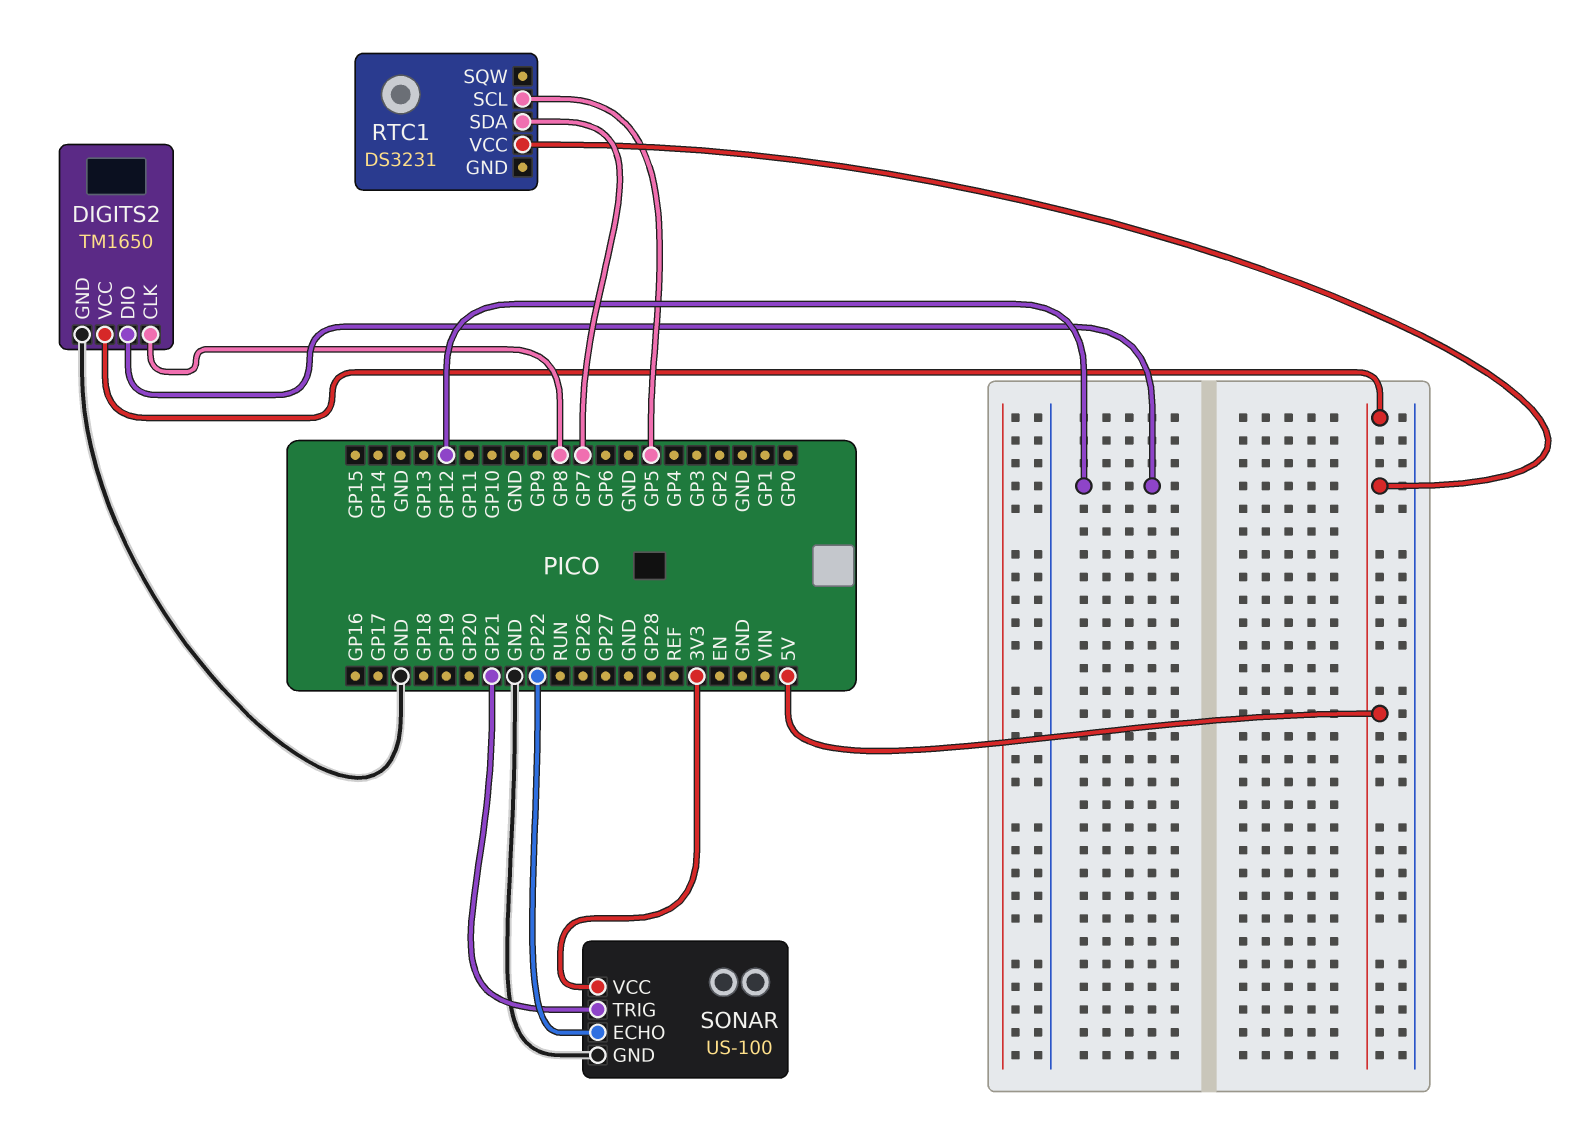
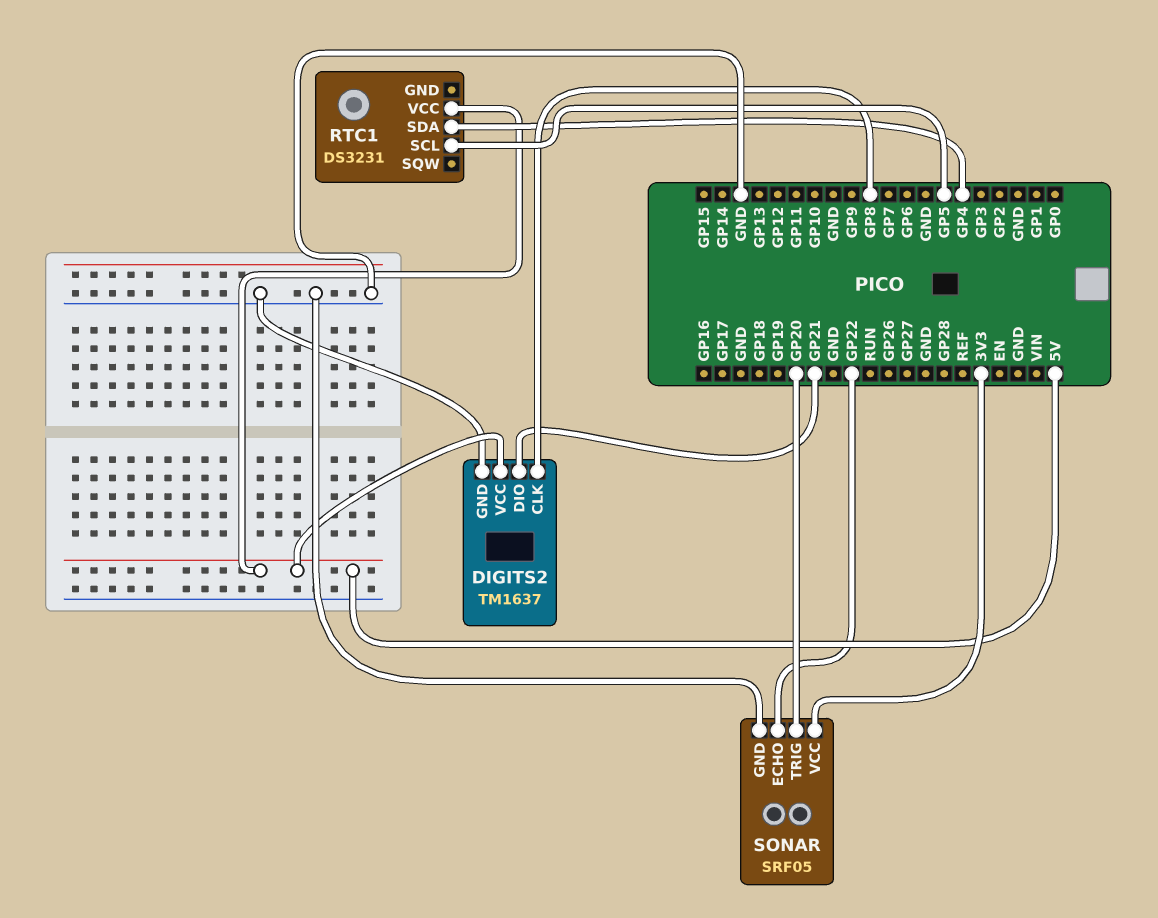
DIGITS2: TM1650 -> TM1637
DIGITS2 pin DIO: GP12 -> GP21
RTC1 pin SDA: GP7 -> GP4
SONAR: US-100 -> SRF05
SONAR pin TRIG: GP21 -> GP20

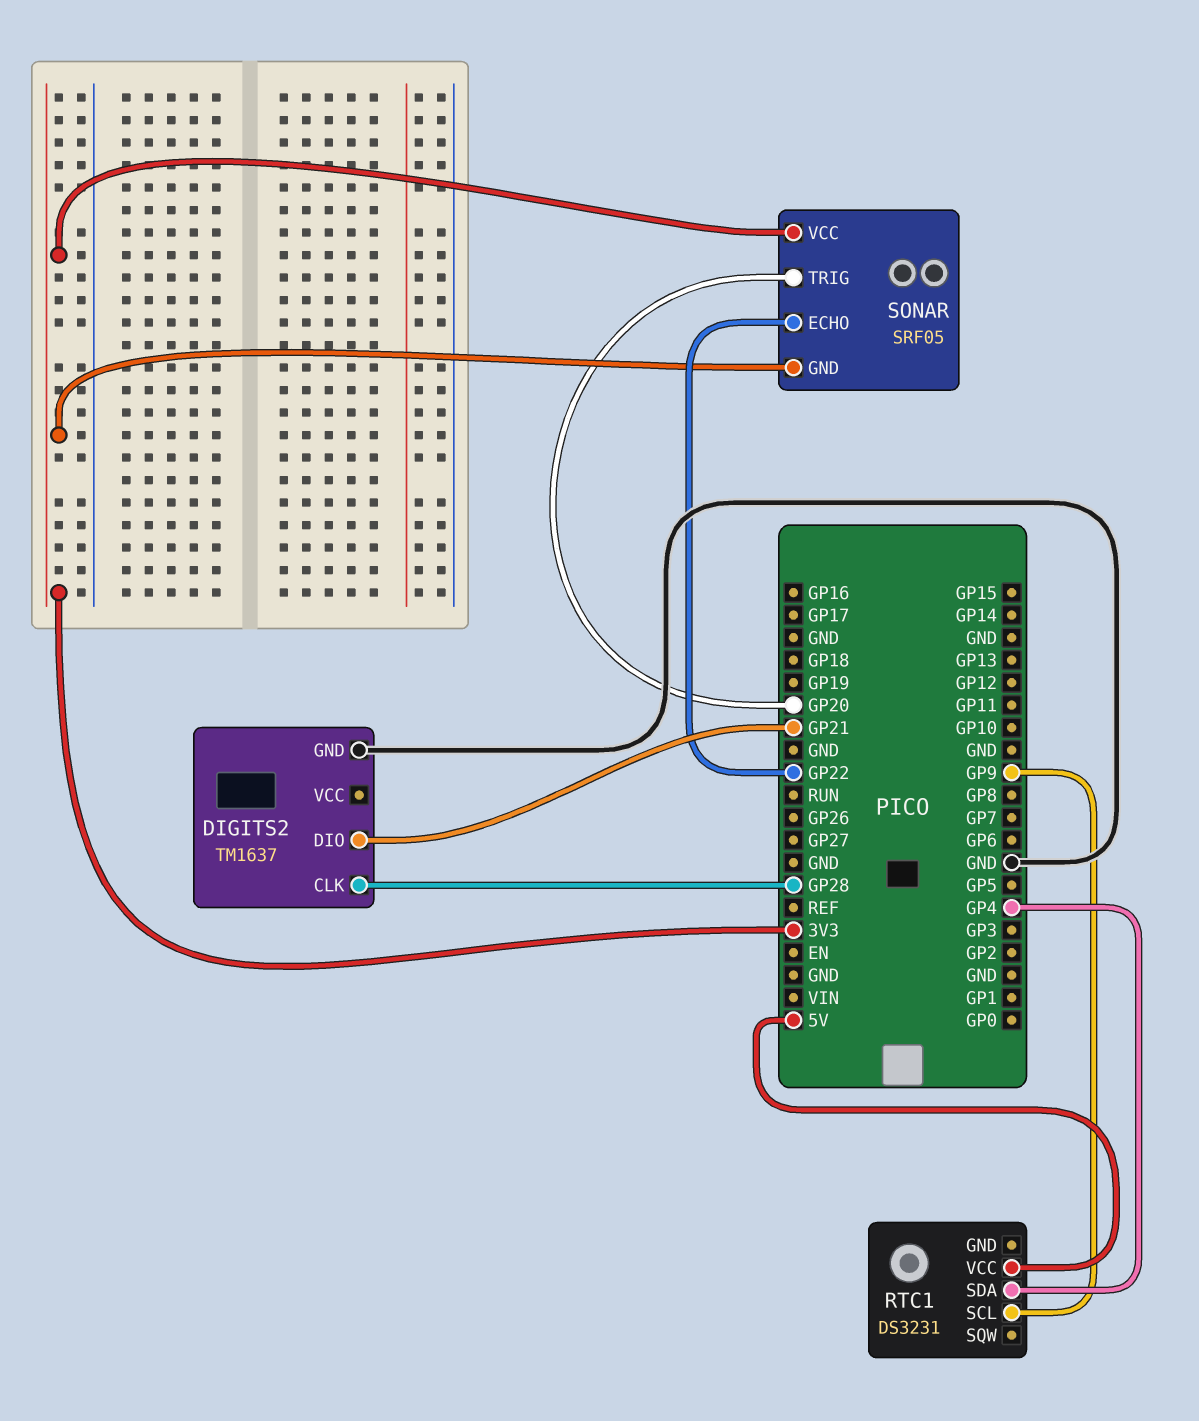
DIGITS2 pin CLK: GP8 -> GP28
DIGITS2 pin VCC: 5V -> none
RTC1 pin SCL: GP5 -> GP9
SONAR pin GND: GND -> 3V3

